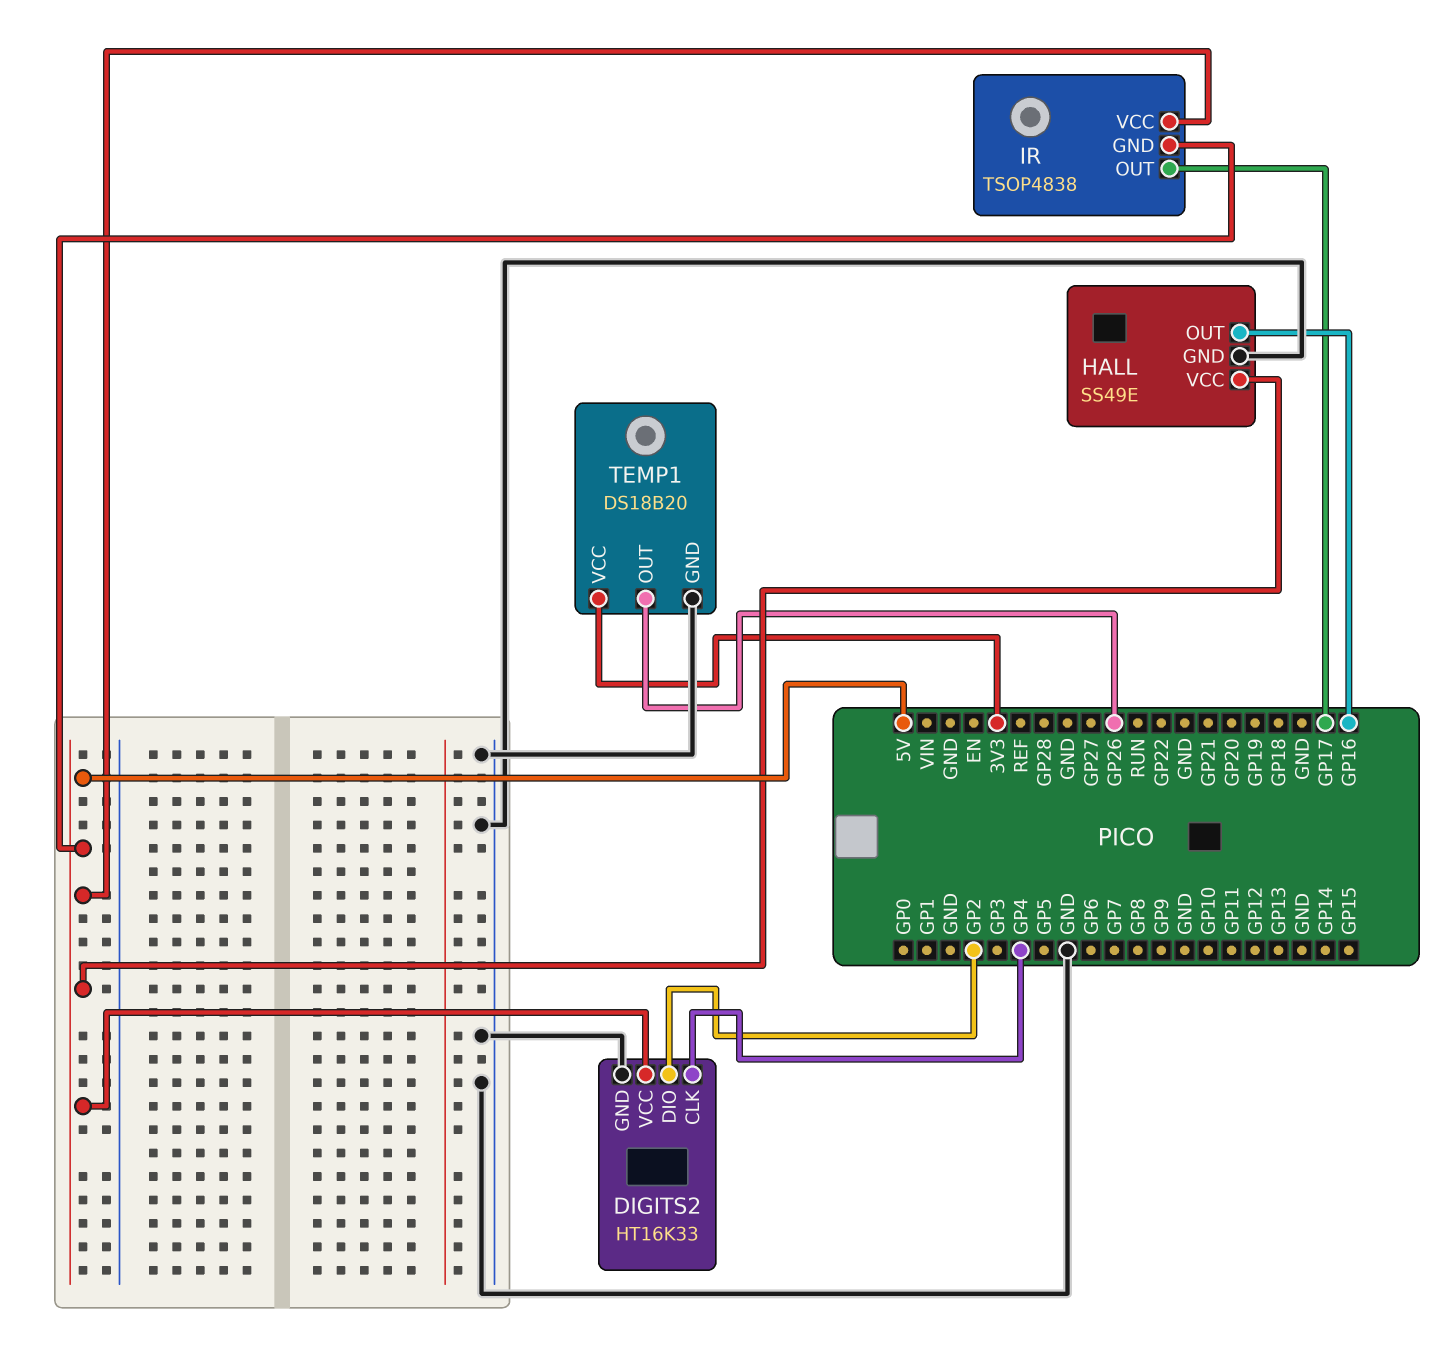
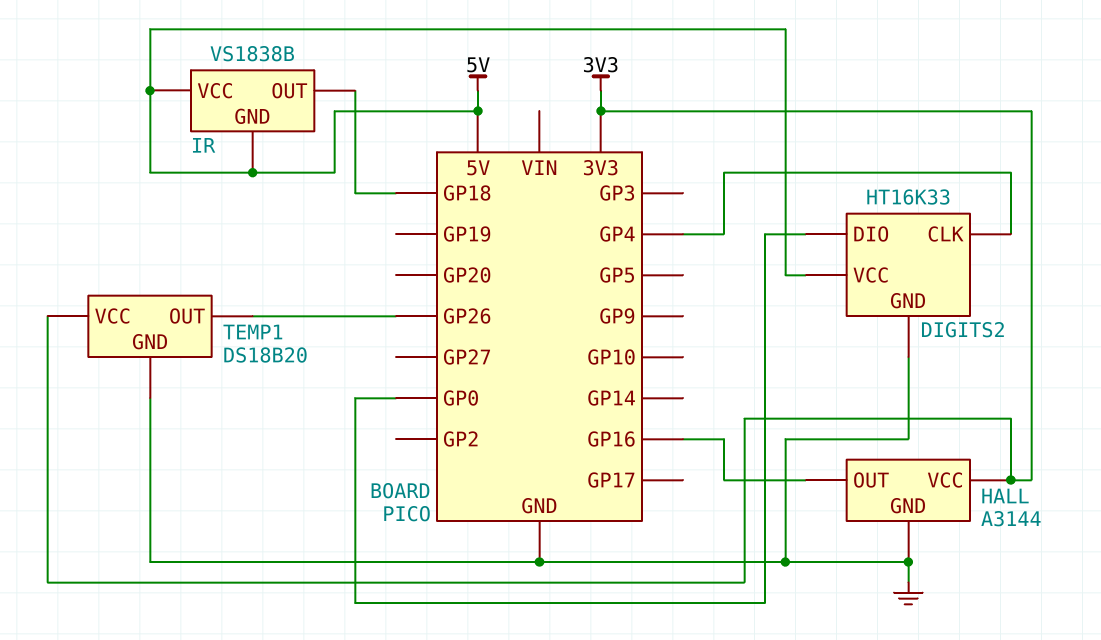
DIGITS2 pin DIO: GP2 -> GP0
HALL: SS49E -> A3144
HALL pin VCC: 5V -> 3V3
IR: TSOP4838 -> VS1838B
IR pin OUT: GP17 -> GP18

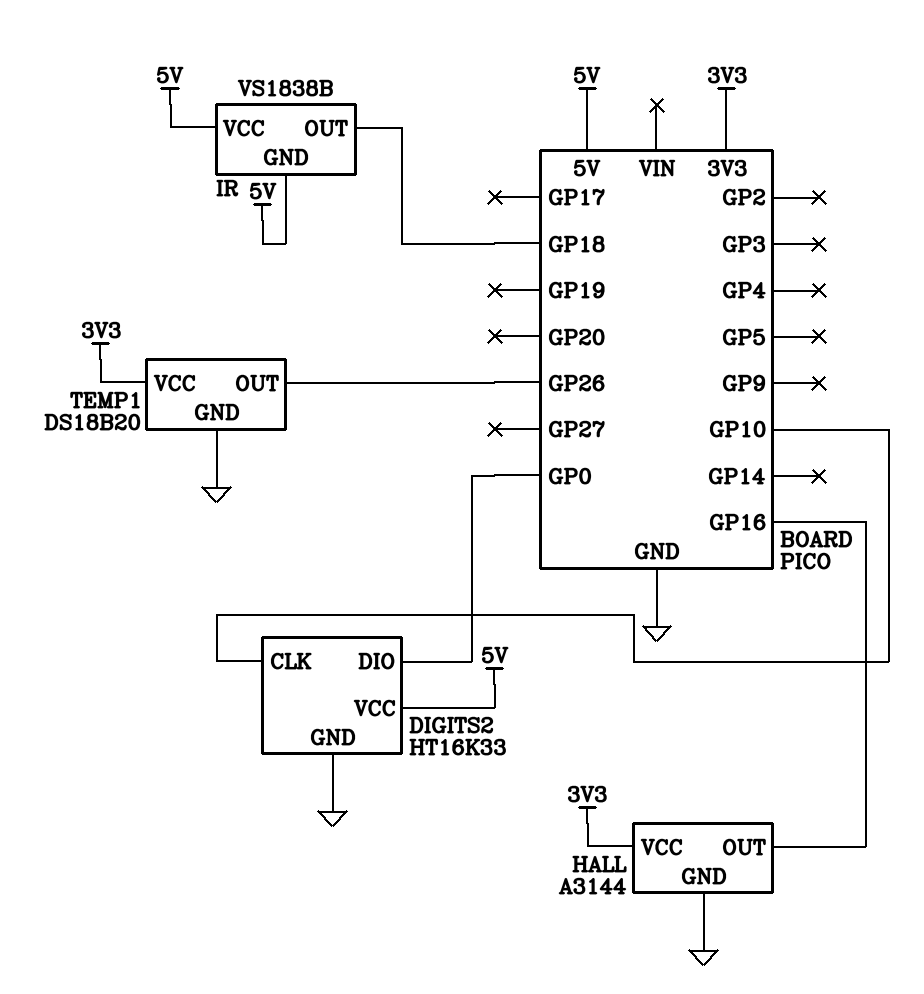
DIGITS2 pin CLK: GP4 -> GP10

